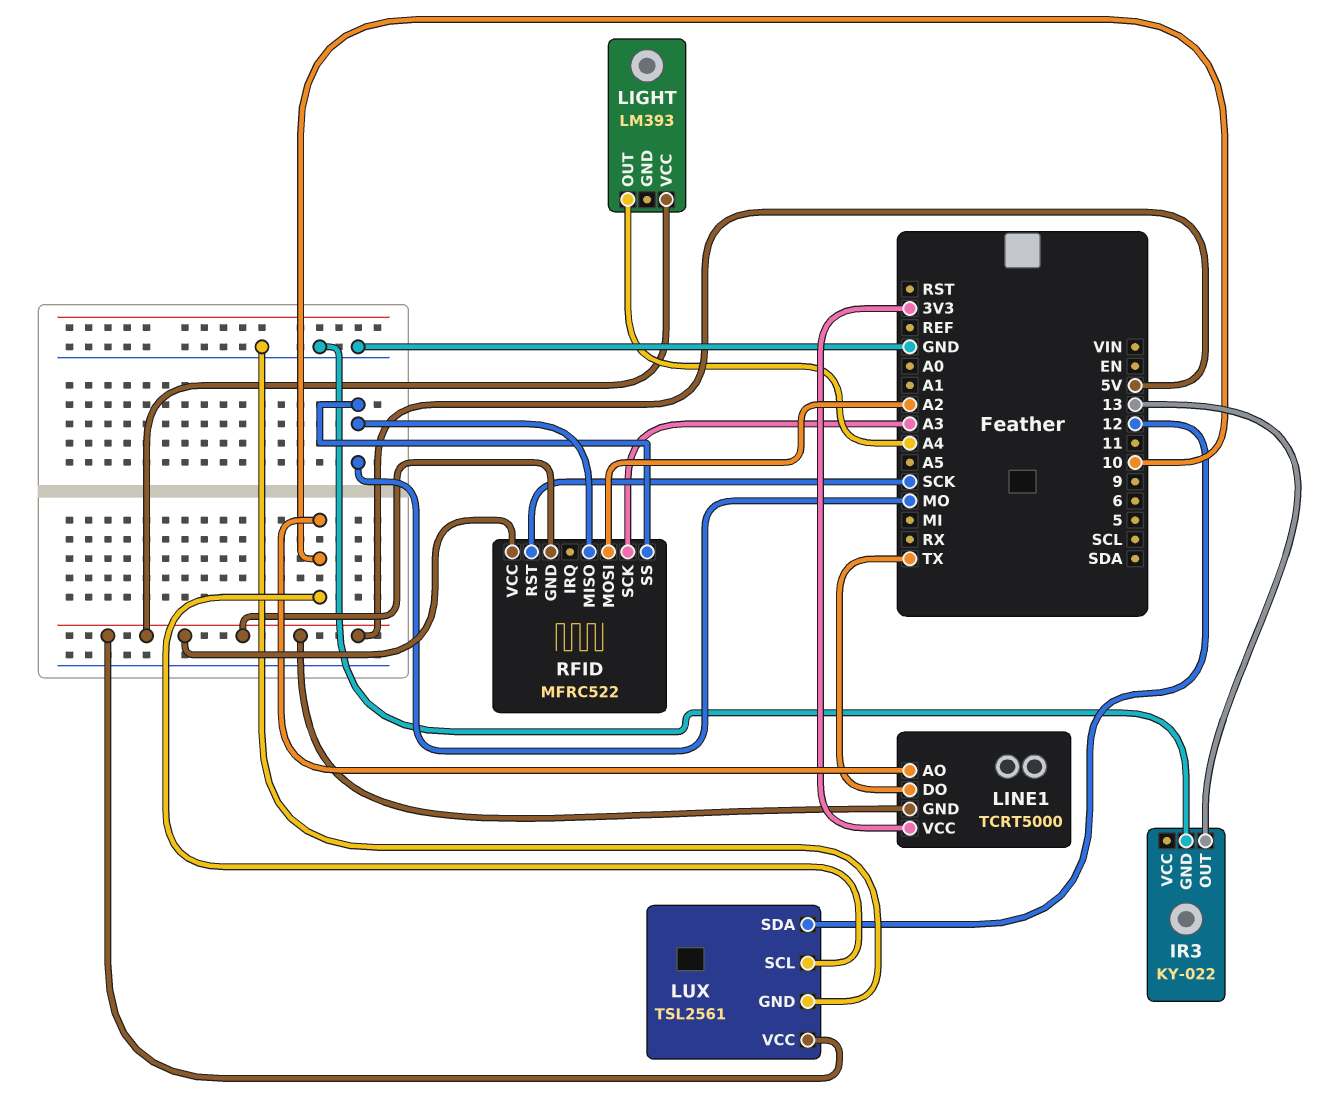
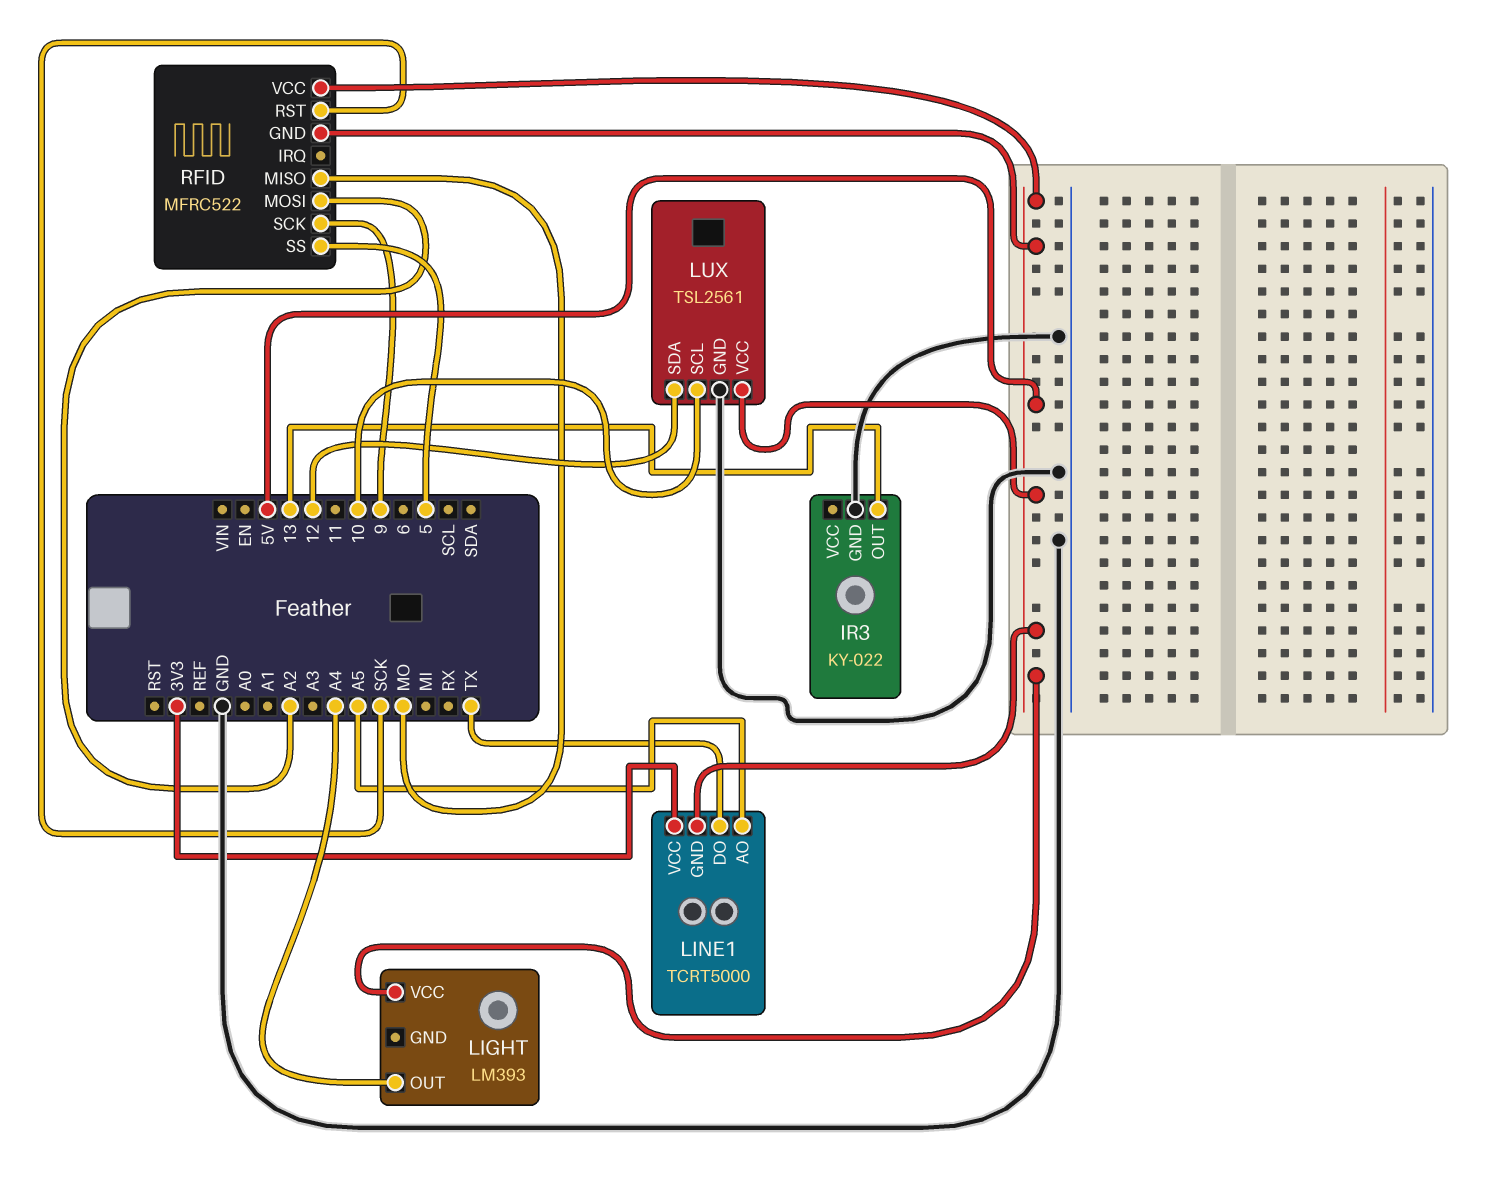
LINE1 pin AO: 10 -> A5
RFID pin SCK: A3 -> 9
RFID pin SS: MO -> 5

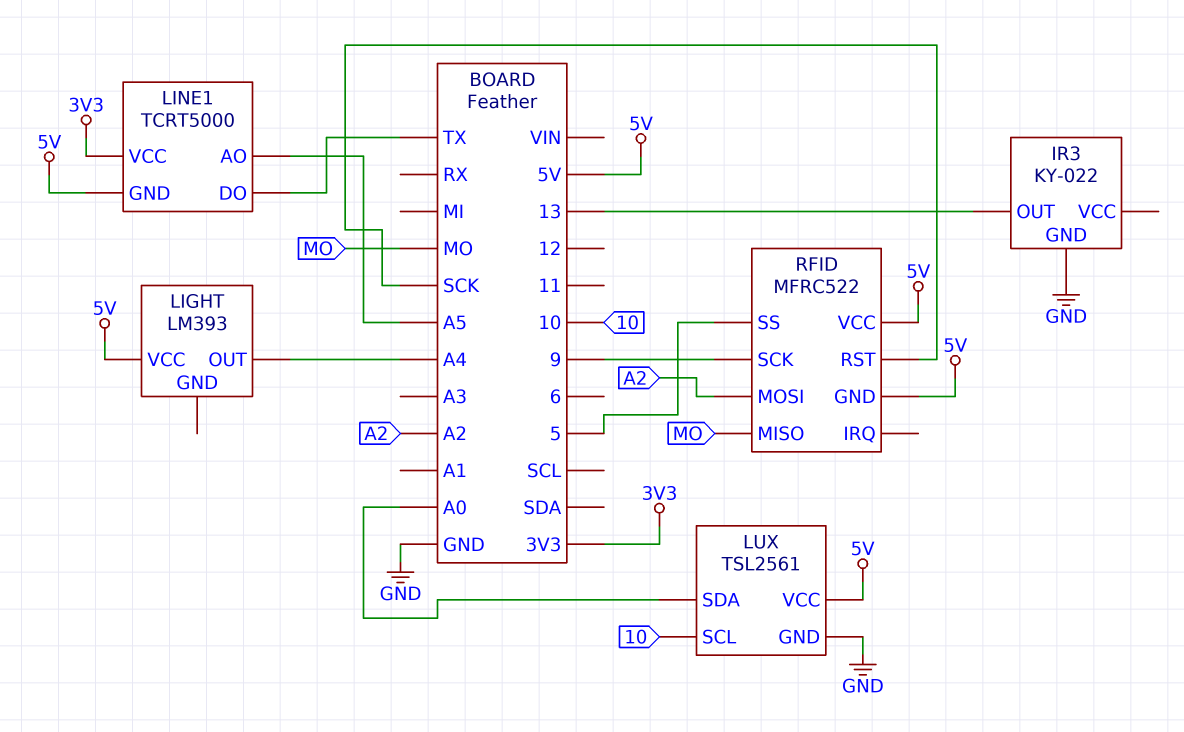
LUX pin SDA: 12 -> A0

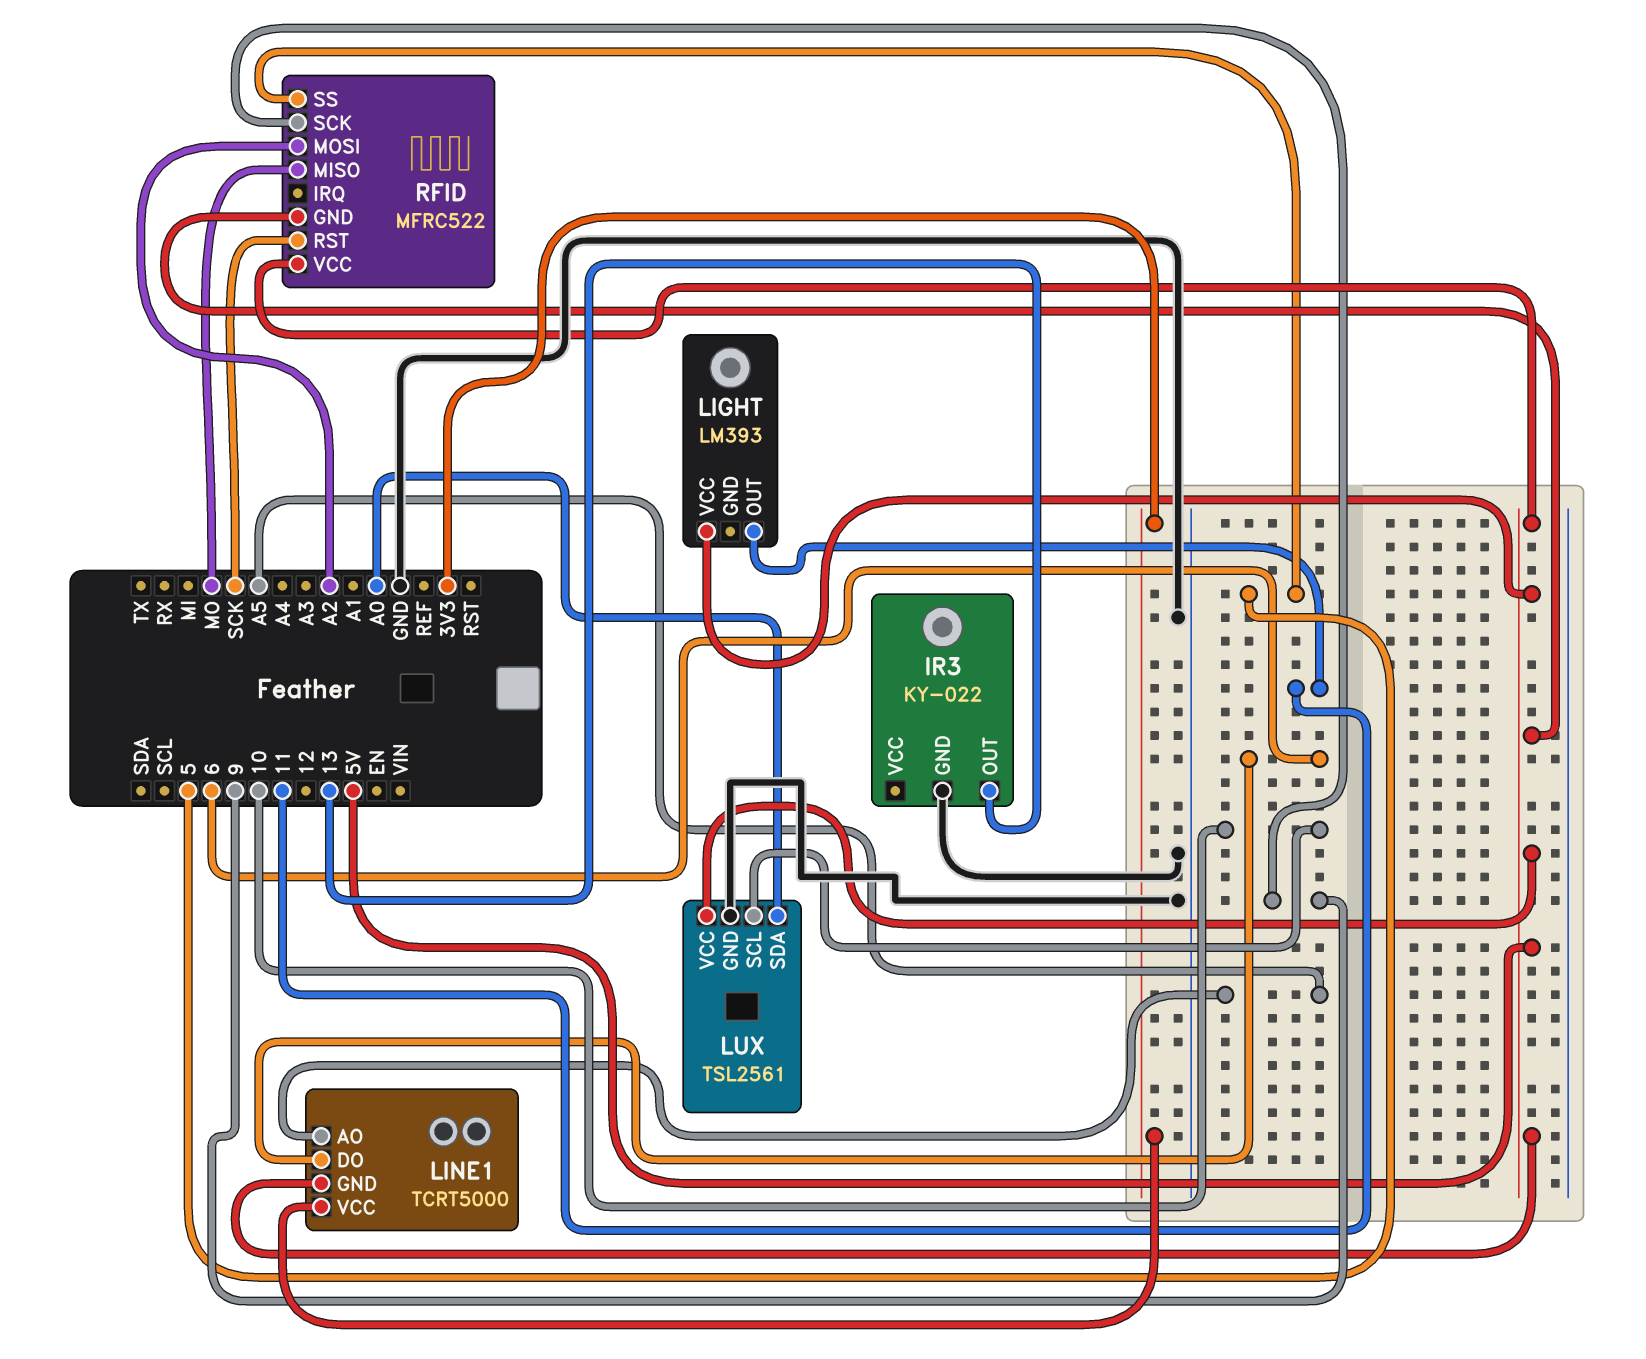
LIGHT pin OUT: A4 -> 11
LINE1 pin DO: TX -> 6

